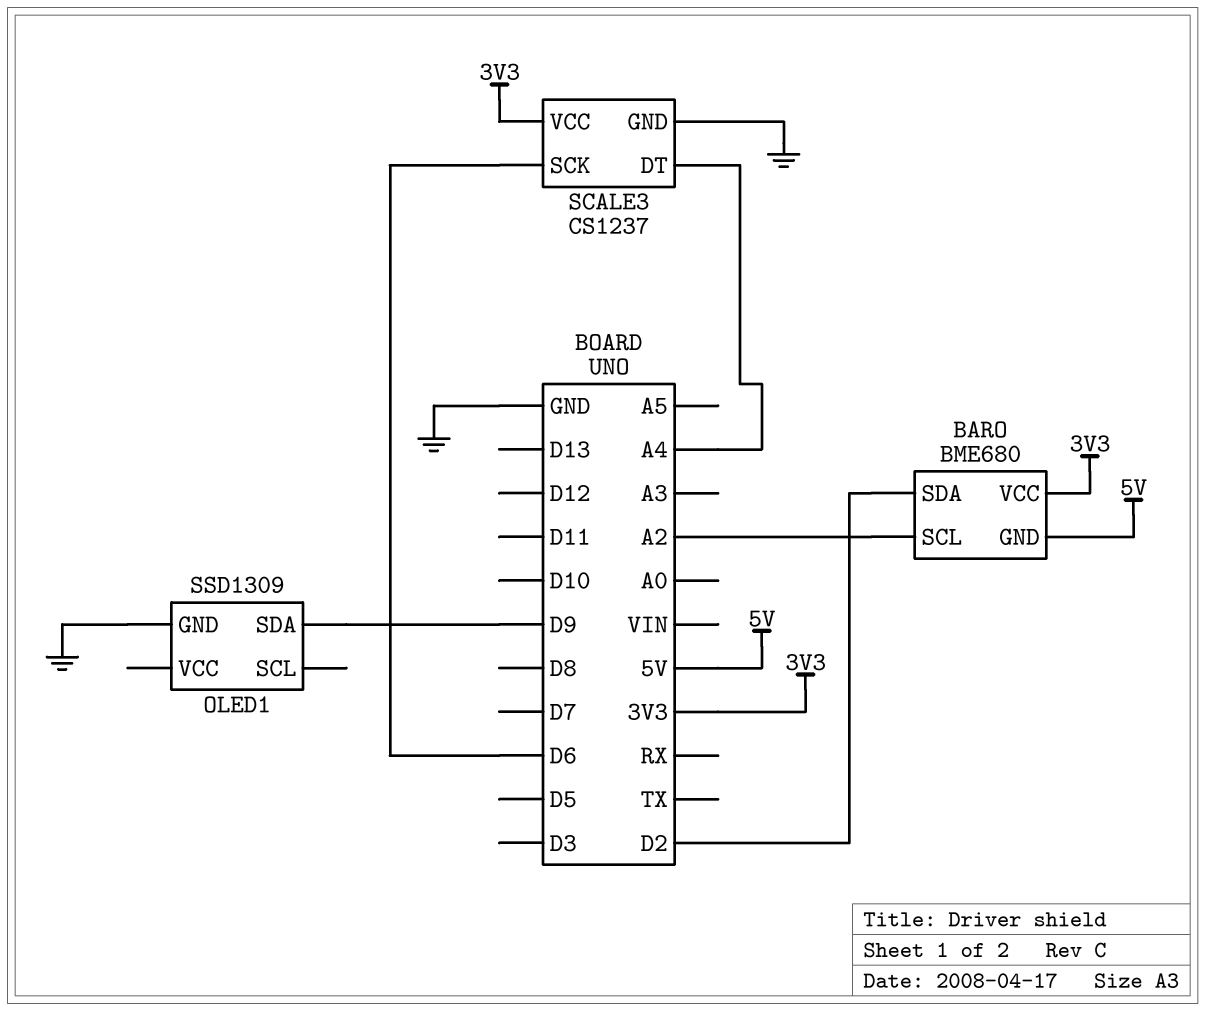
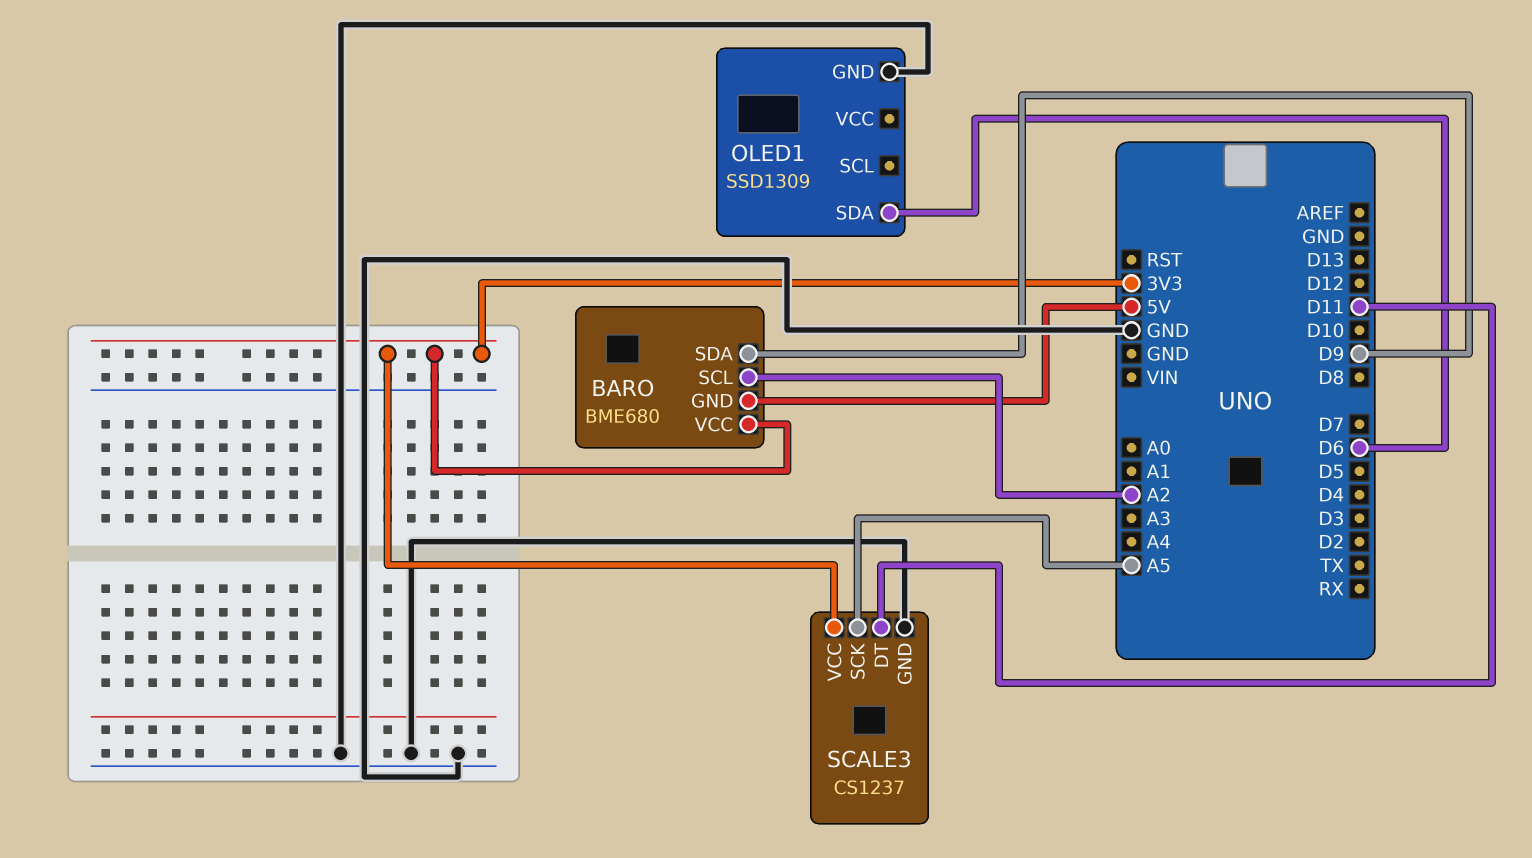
BARO pin SDA: D2 -> D9
OLED1 pin SDA: D9 -> D6
SCALE3 pin DT: A4 -> D11
SCALE3 pin SCK: D6 -> A5

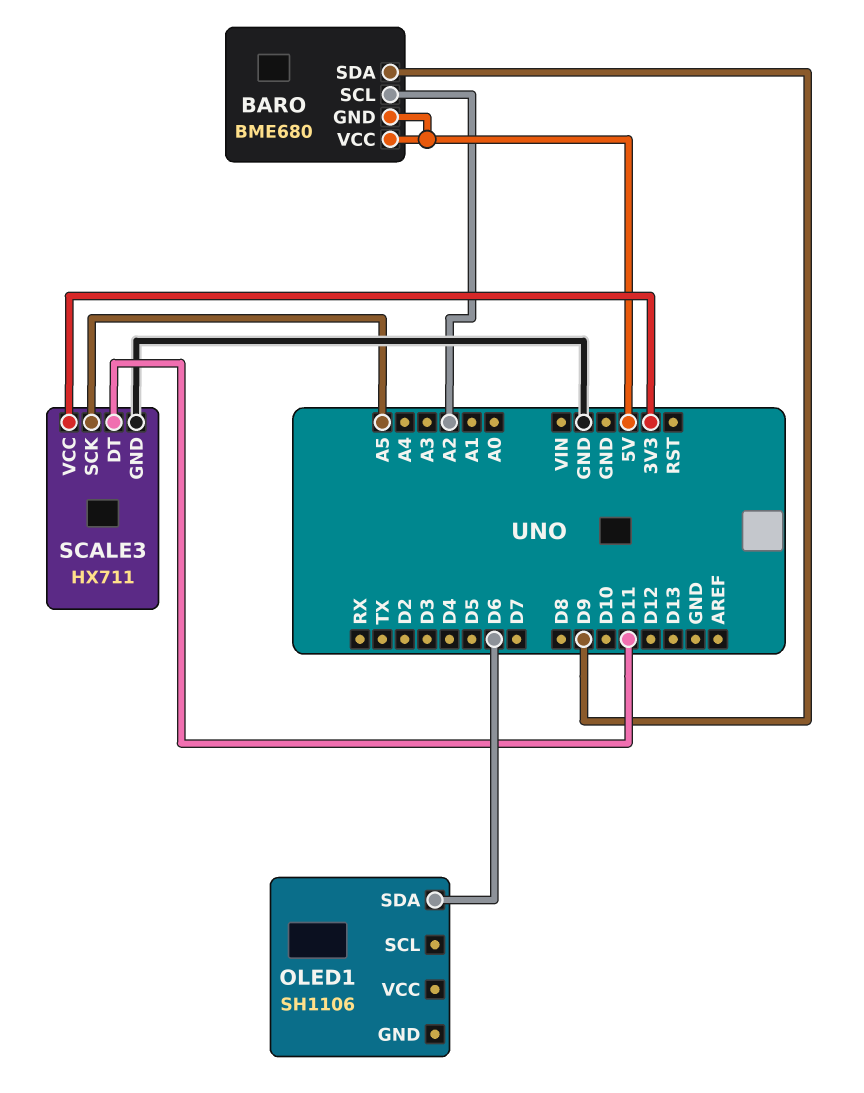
BARO pin VCC: 3V3 -> 5V
OLED1: SSD1309 -> SH1106
OLED1 pin GND: GND -> none
SCALE3: CS1237 -> HX711

